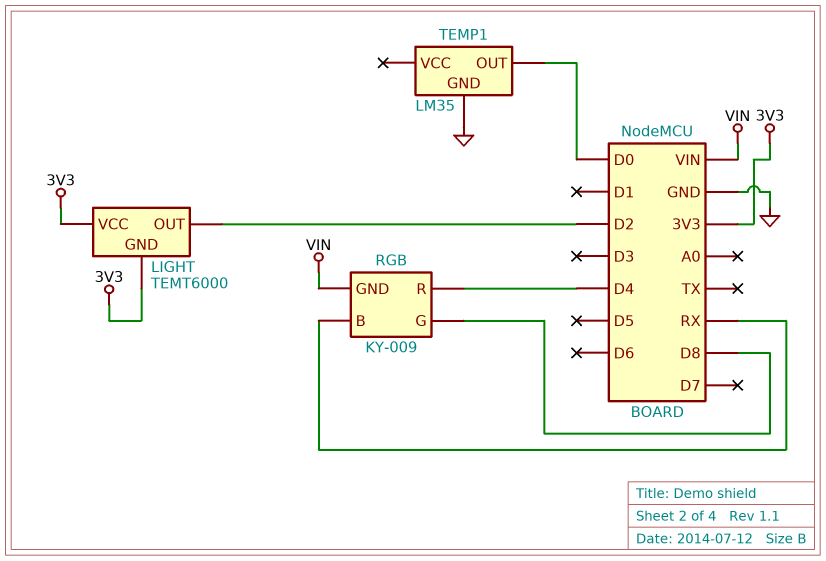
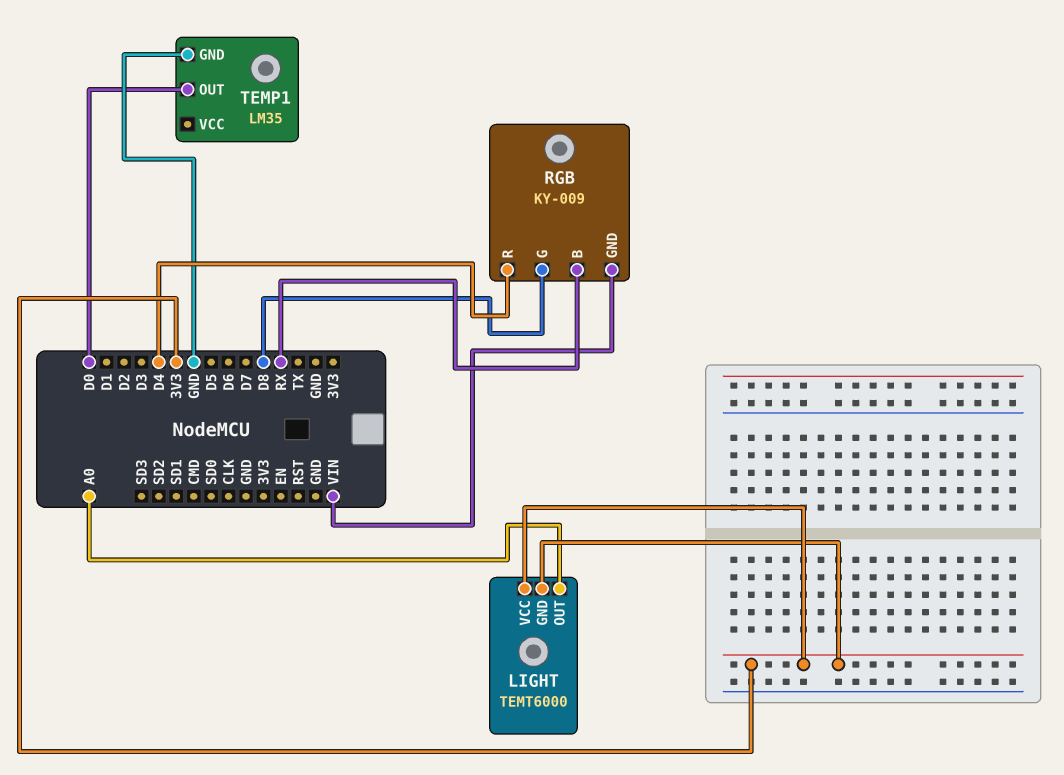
LIGHT pin OUT: D2 -> A0

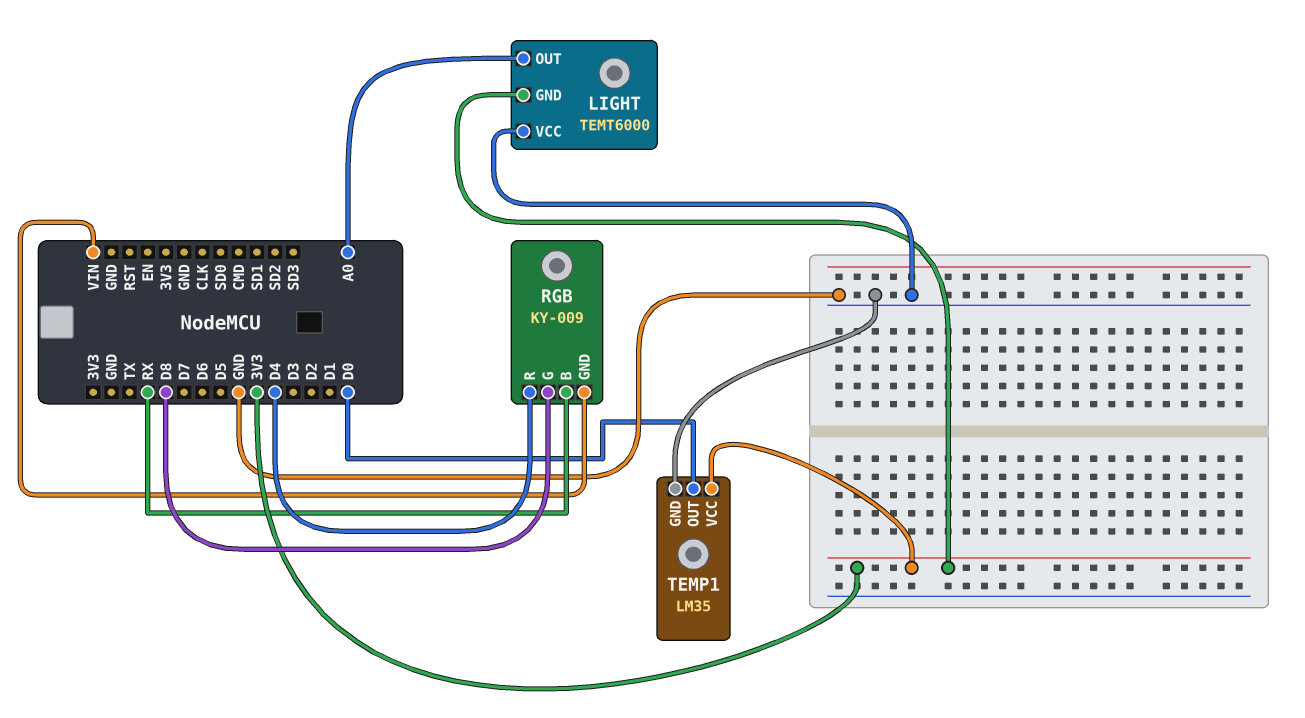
LIGHT pin VCC: 3V3 -> GND
TEMP1 pin VCC: none -> 3V3

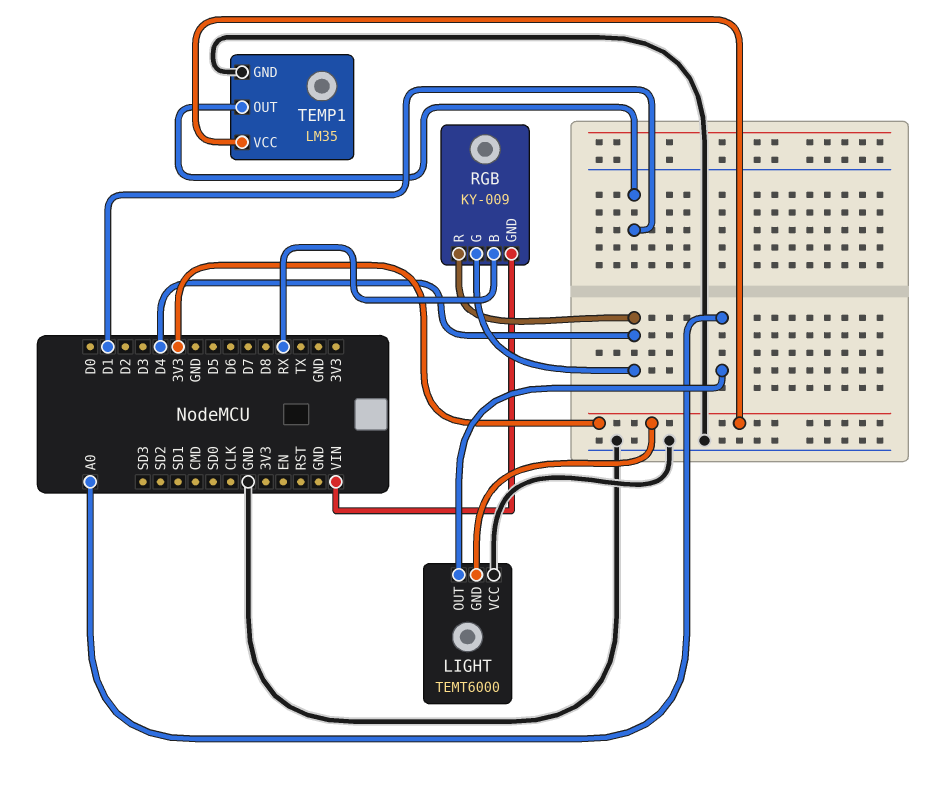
RGB pin G: D8 -> D4
TEMP1 pin OUT: D0 -> D1

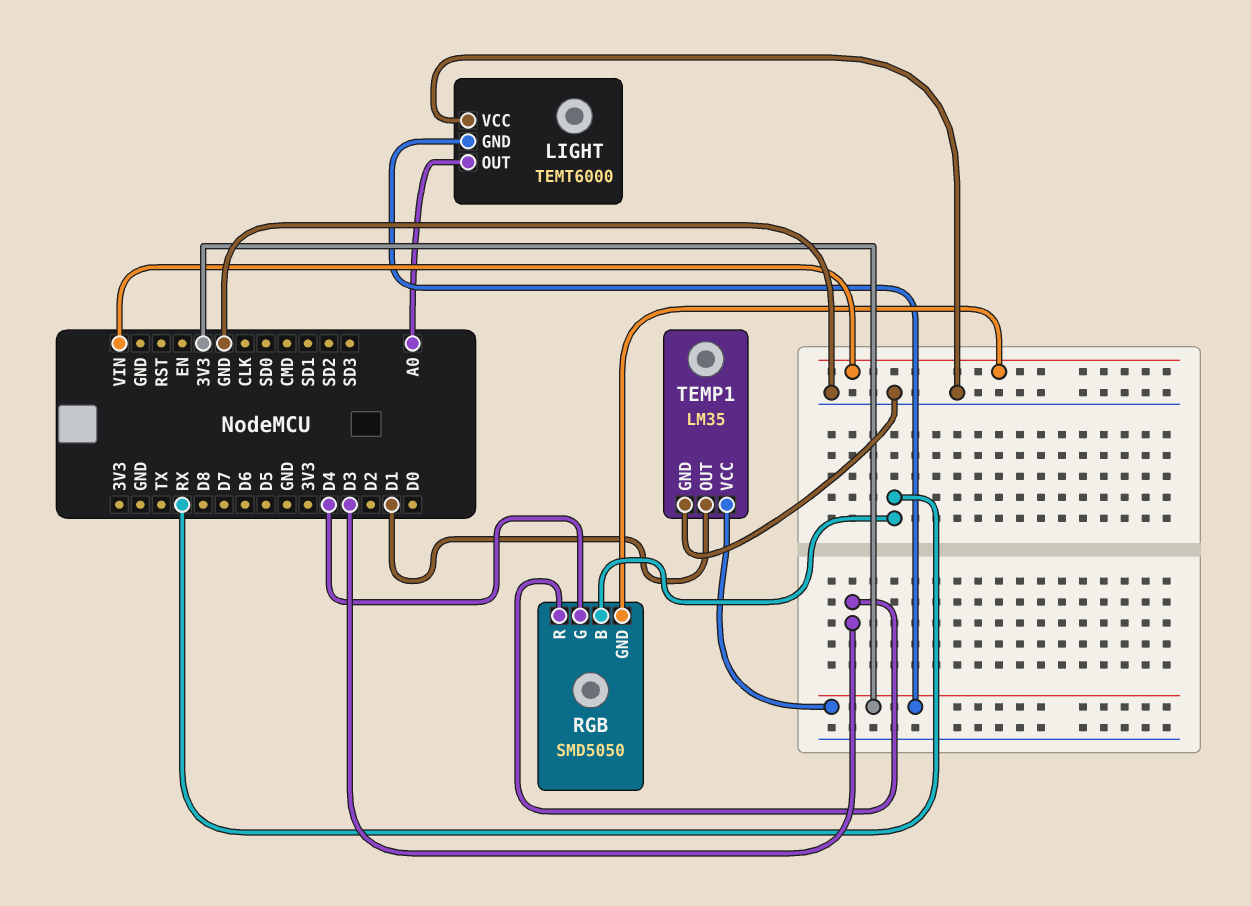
RGB: KY-009 -> SMD5050
RGB pin R: D4 -> D3

